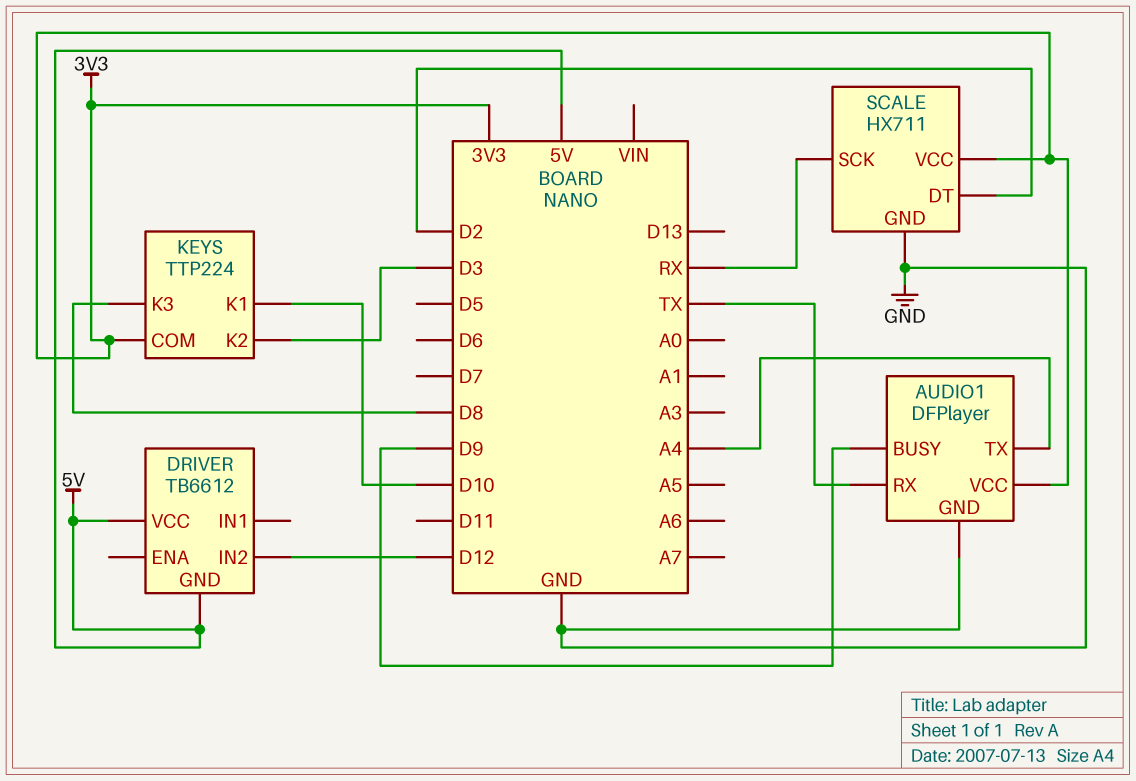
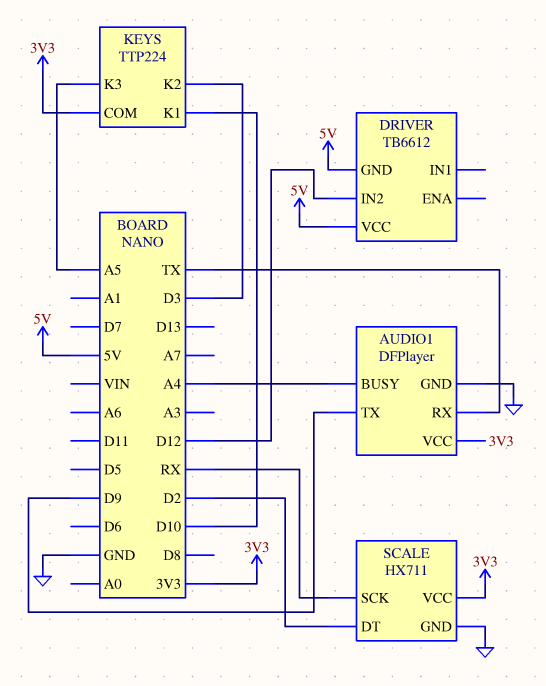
AUDIO1 pin BUSY: D9 -> A4
AUDIO1 pin TX: A4 -> D9
KEYS pin K3: D8 -> A5

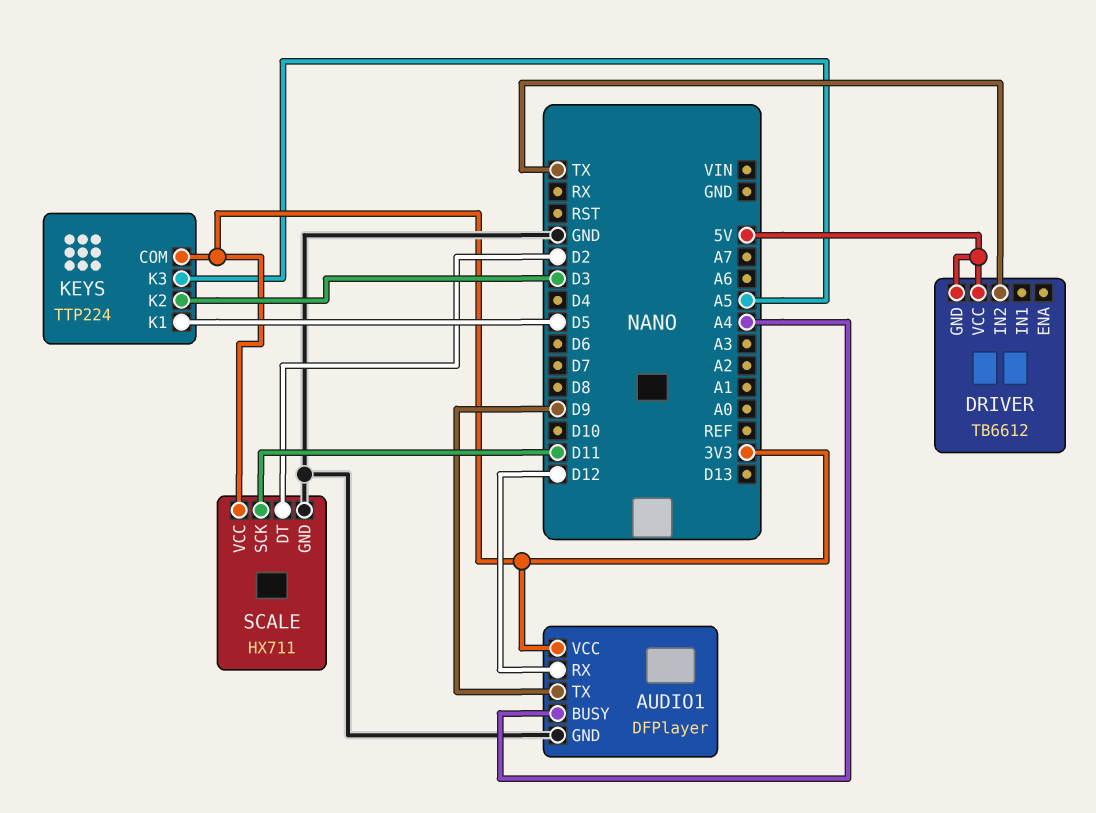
AUDIO1 pin RX: TX -> D12
DRIVER pin IN2: D12 -> TX
KEYS pin K1: D10 -> D5
SCALE pin SCK: RX -> D11

